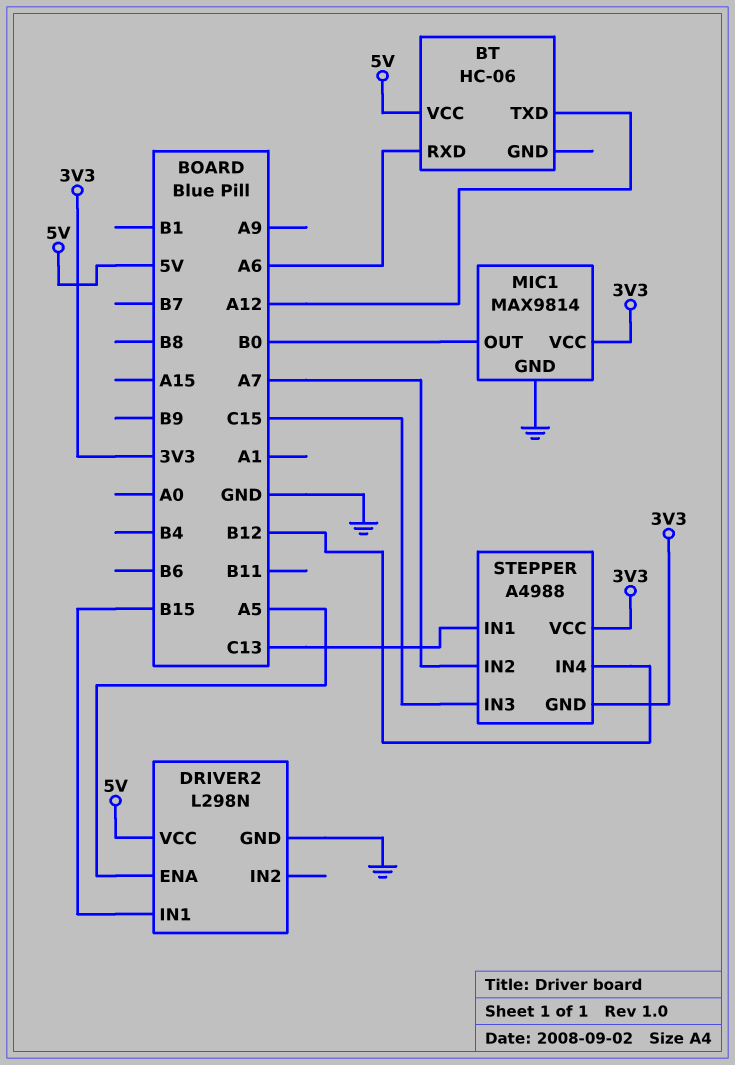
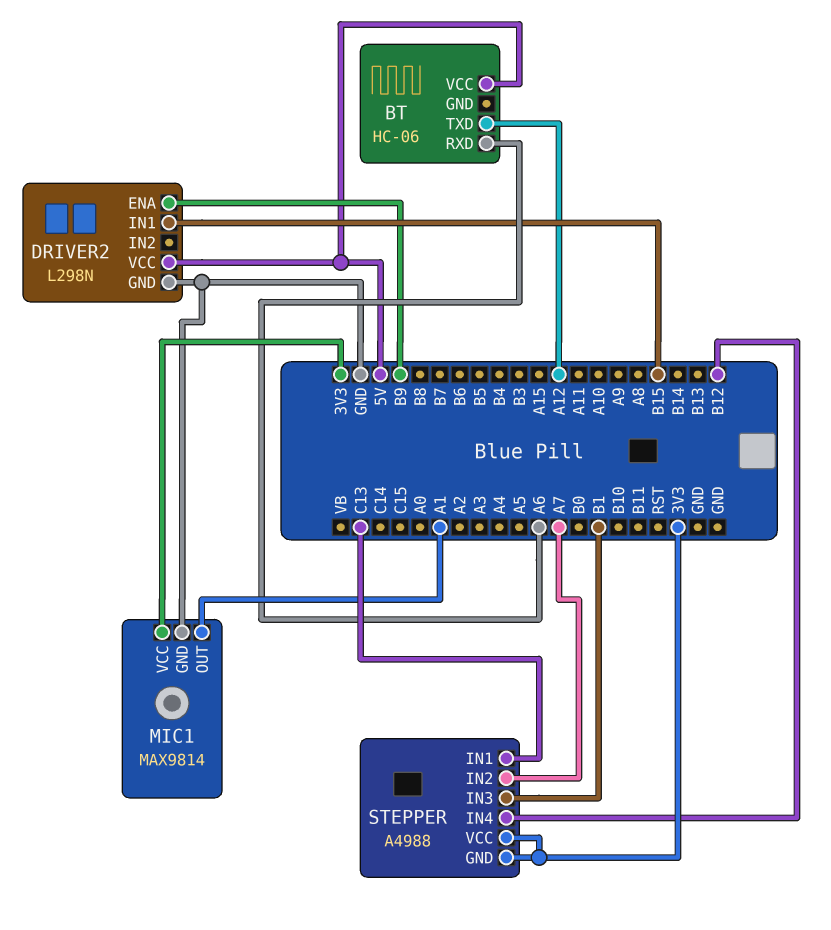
DRIVER2 pin ENA: A5 -> B9
MIC1 pin OUT: B0 -> A1
STEPPER pin IN3: C15 -> B1

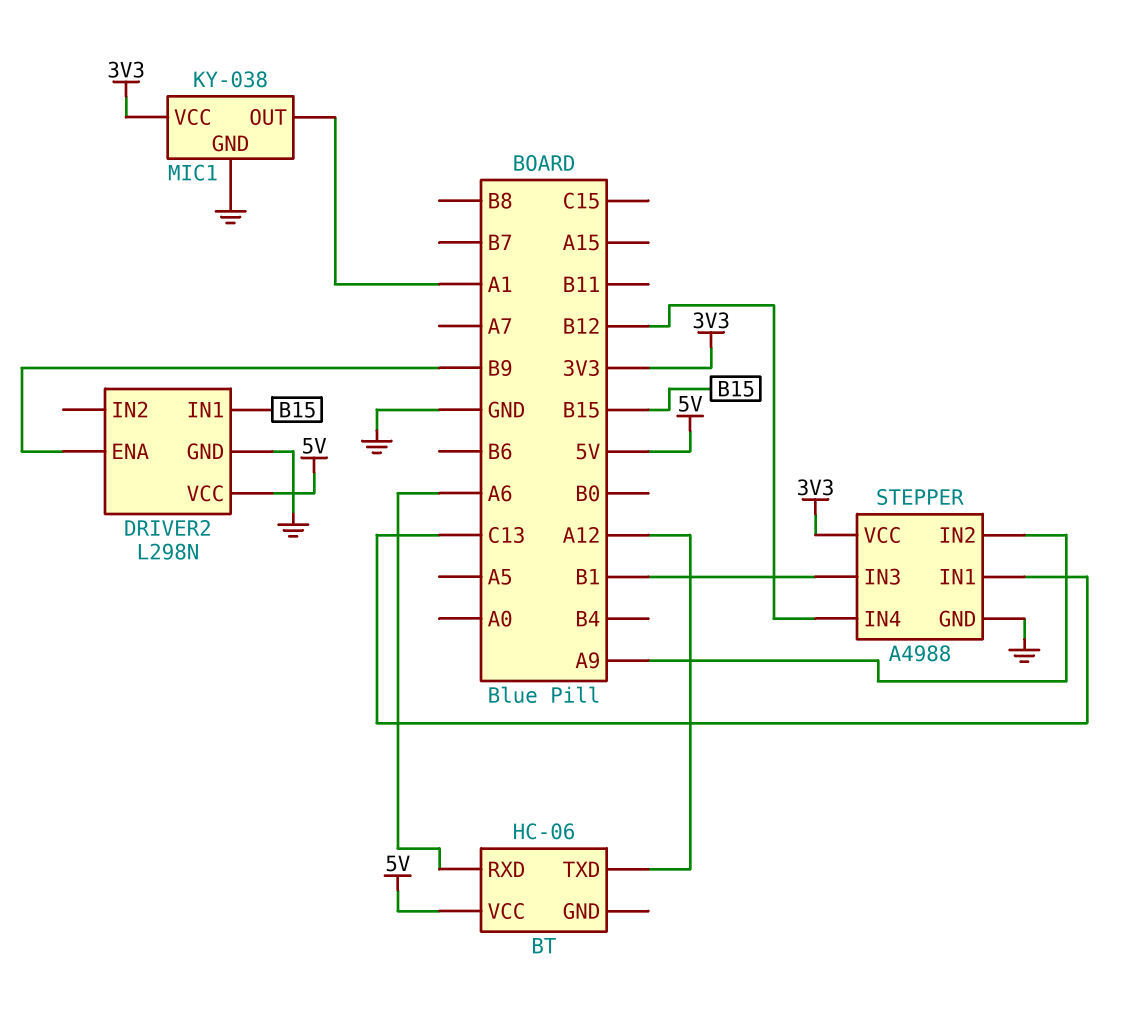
MIC1: MAX9814 -> KY-038
STEPPER pin GND: 3V3 -> GND
STEPPER pin IN2: A7 -> A9

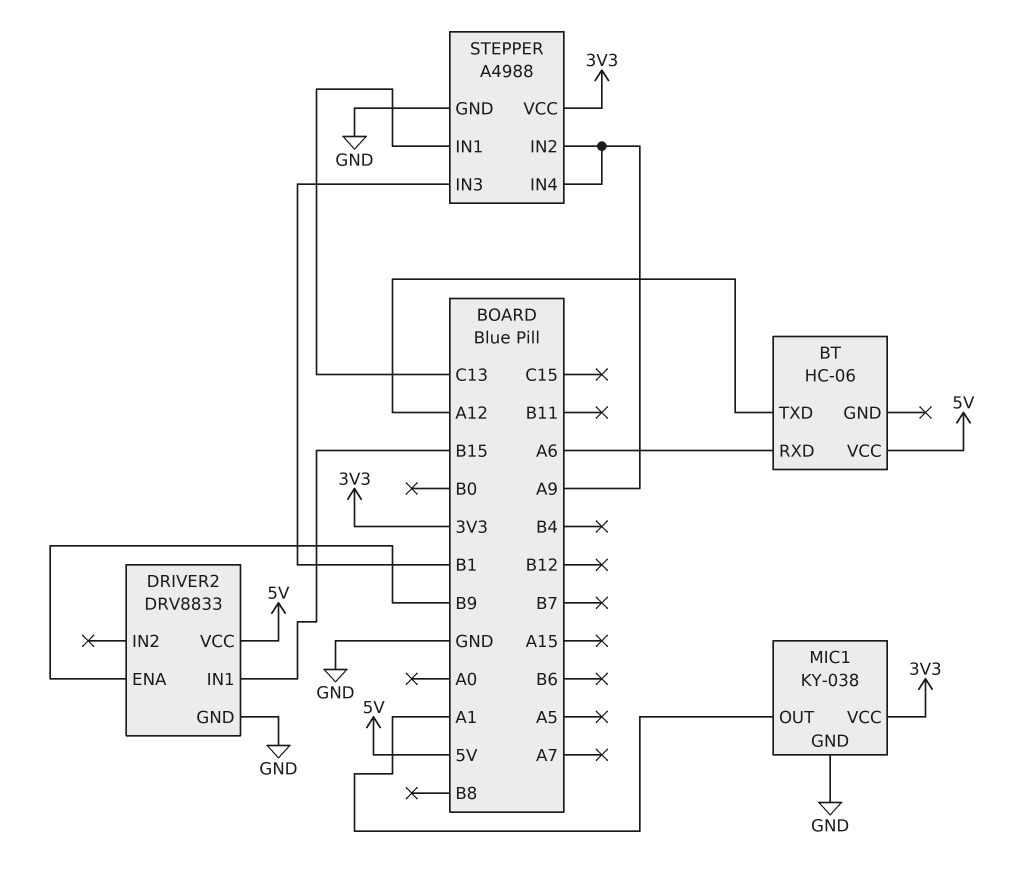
DRIVER2: L298N -> DRV8833
STEPPER pin IN4: B12 -> A9

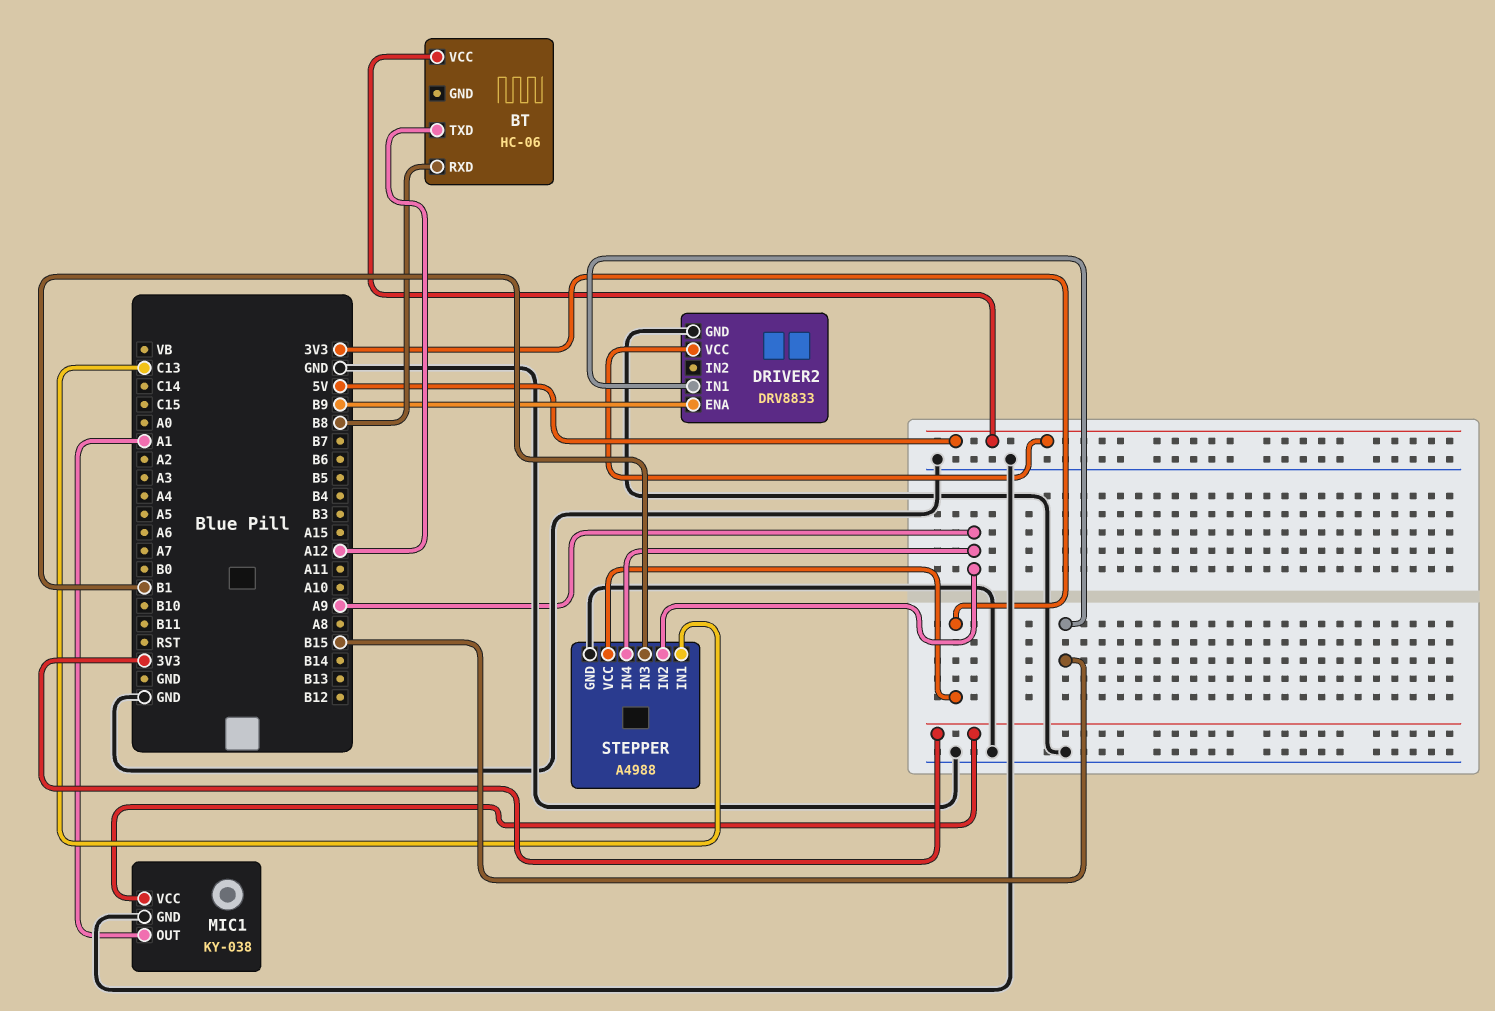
BT pin RXD: A6 -> B8

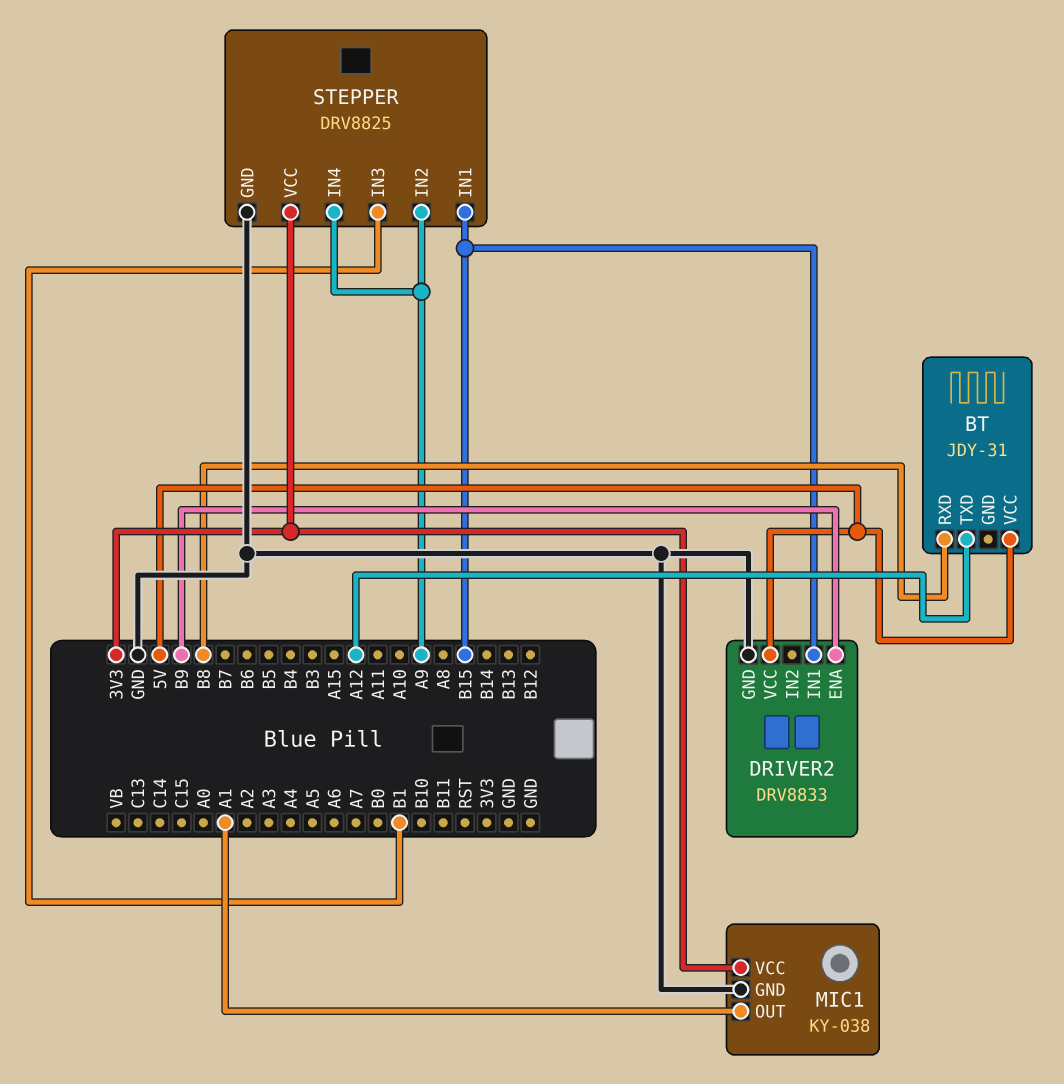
BT: HC-06 -> JDY-31
STEPPER: A4988 -> DRV8825
STEPPER pin IN1: C13 -> B15

